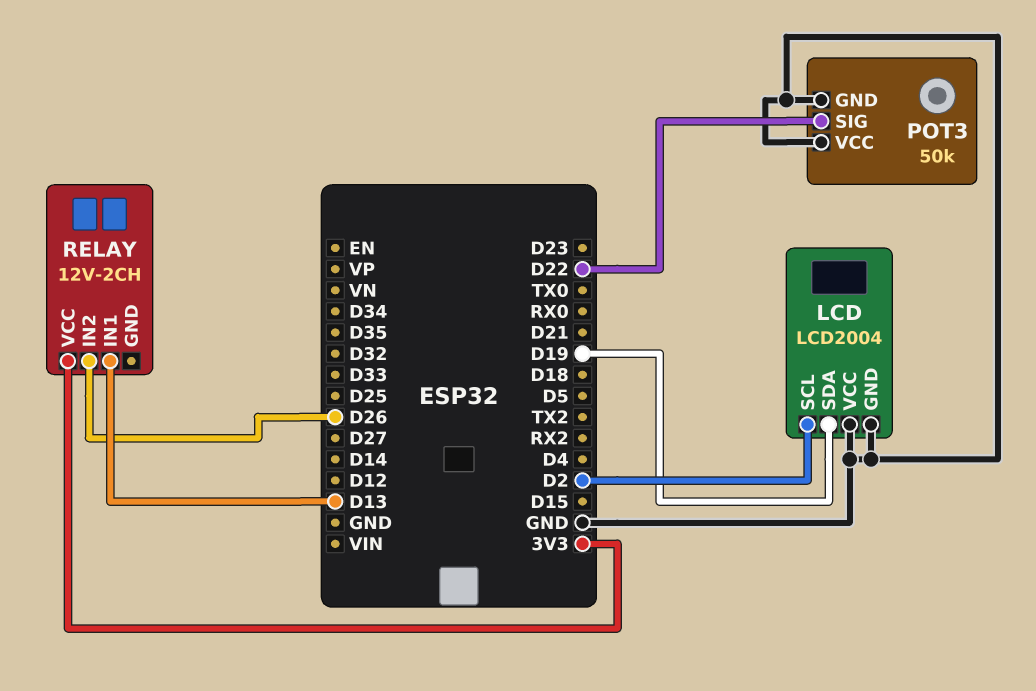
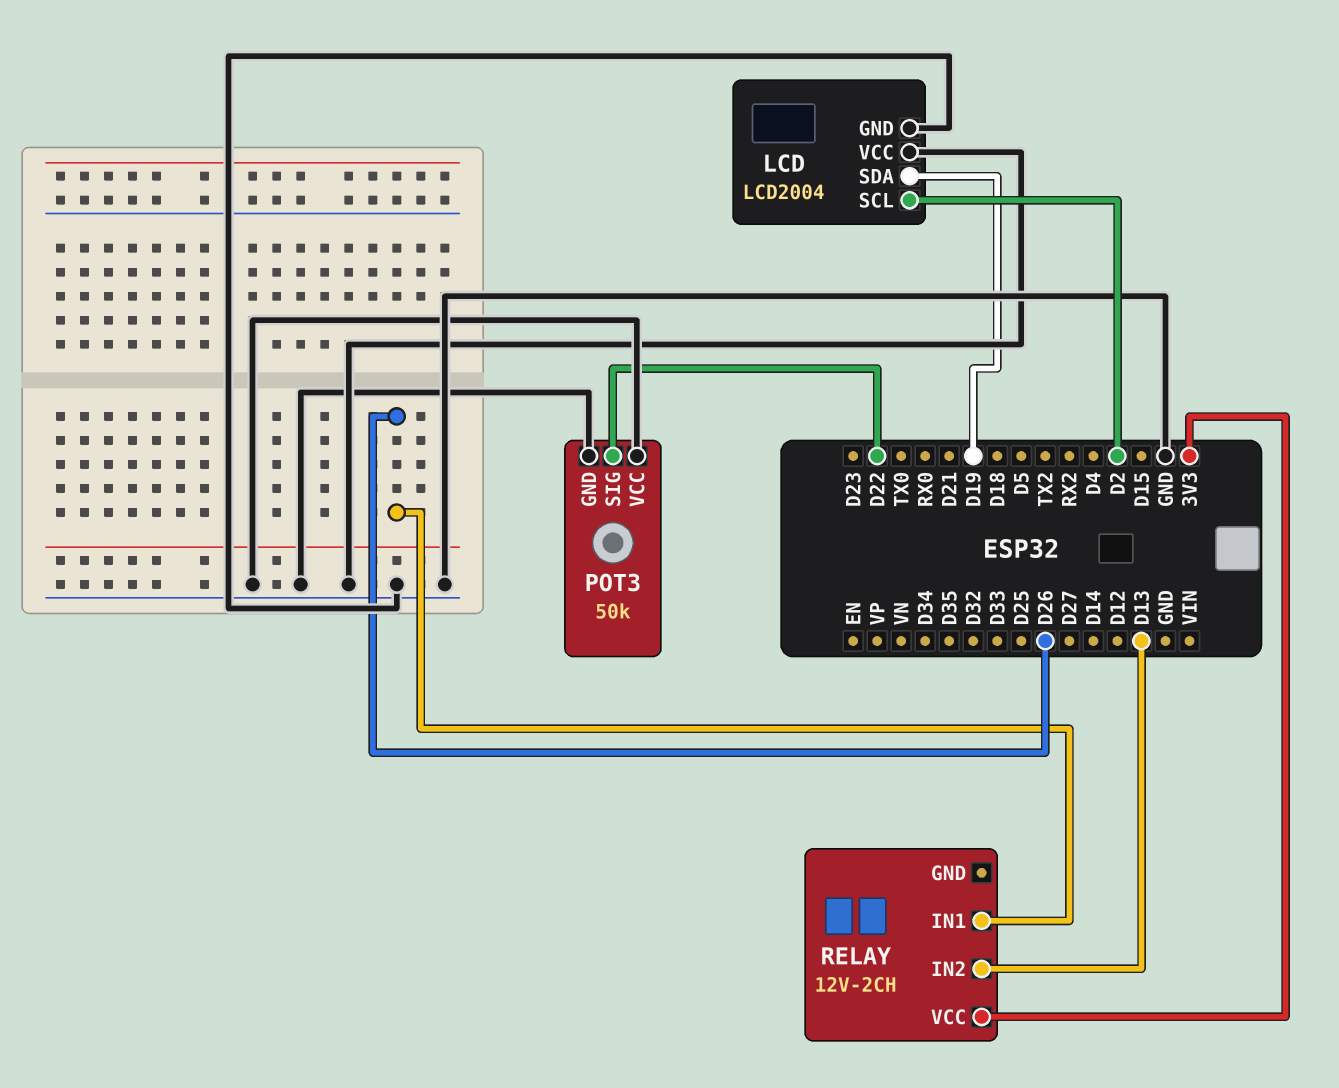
RELAY pin IN1: D13 -> D26
RELAY pin IN2: D26 -> D13

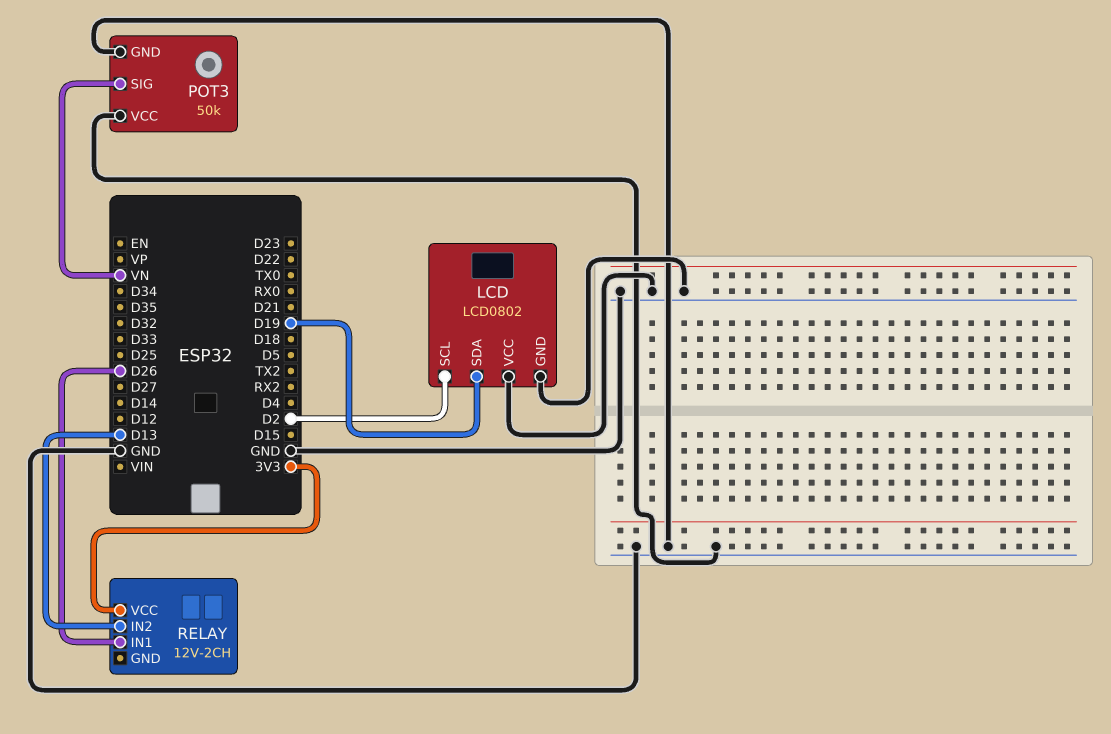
LCD: LCD2004 -> LCD0802
POT3 pin SIG: D22 -> VN

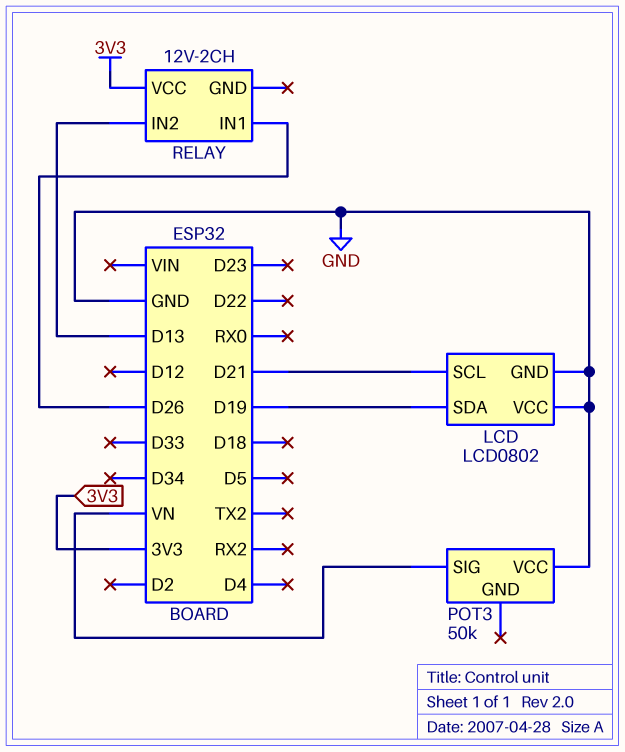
LCD pin SCL: D2 -> D21
POT3 pin GND: GND -> none

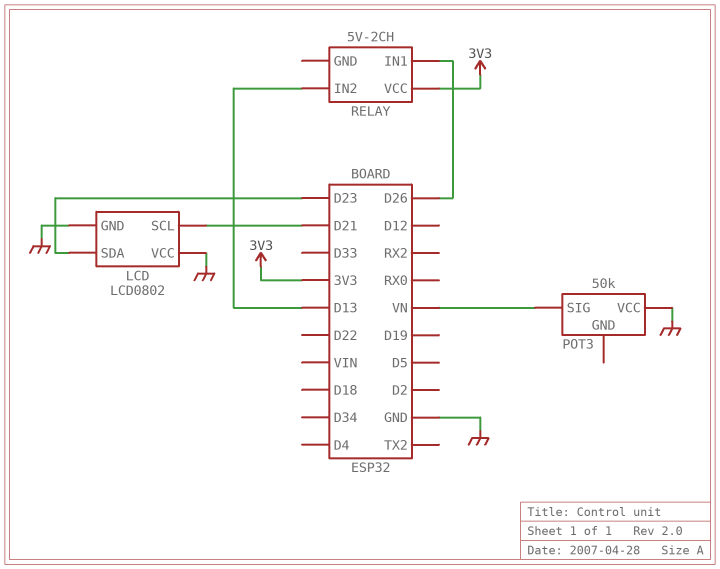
LCD pin SDA: D19 -> D23
RELAY: 12V-2CH -> 5V-2CH

